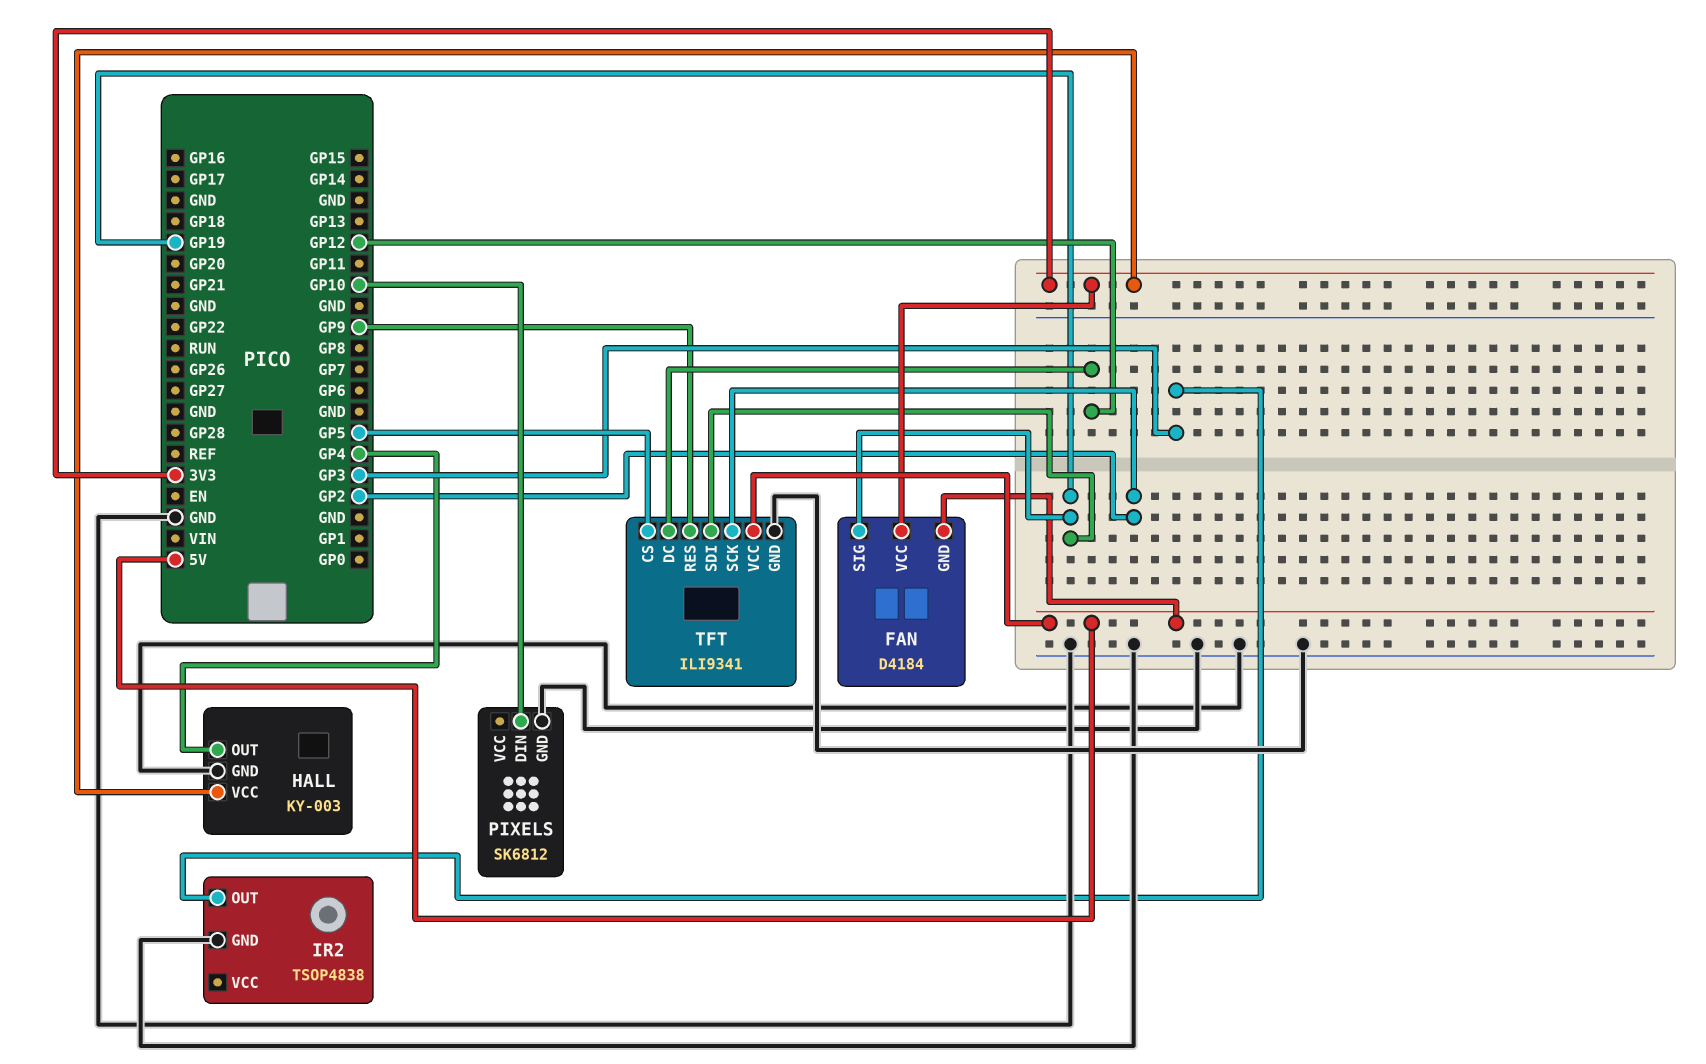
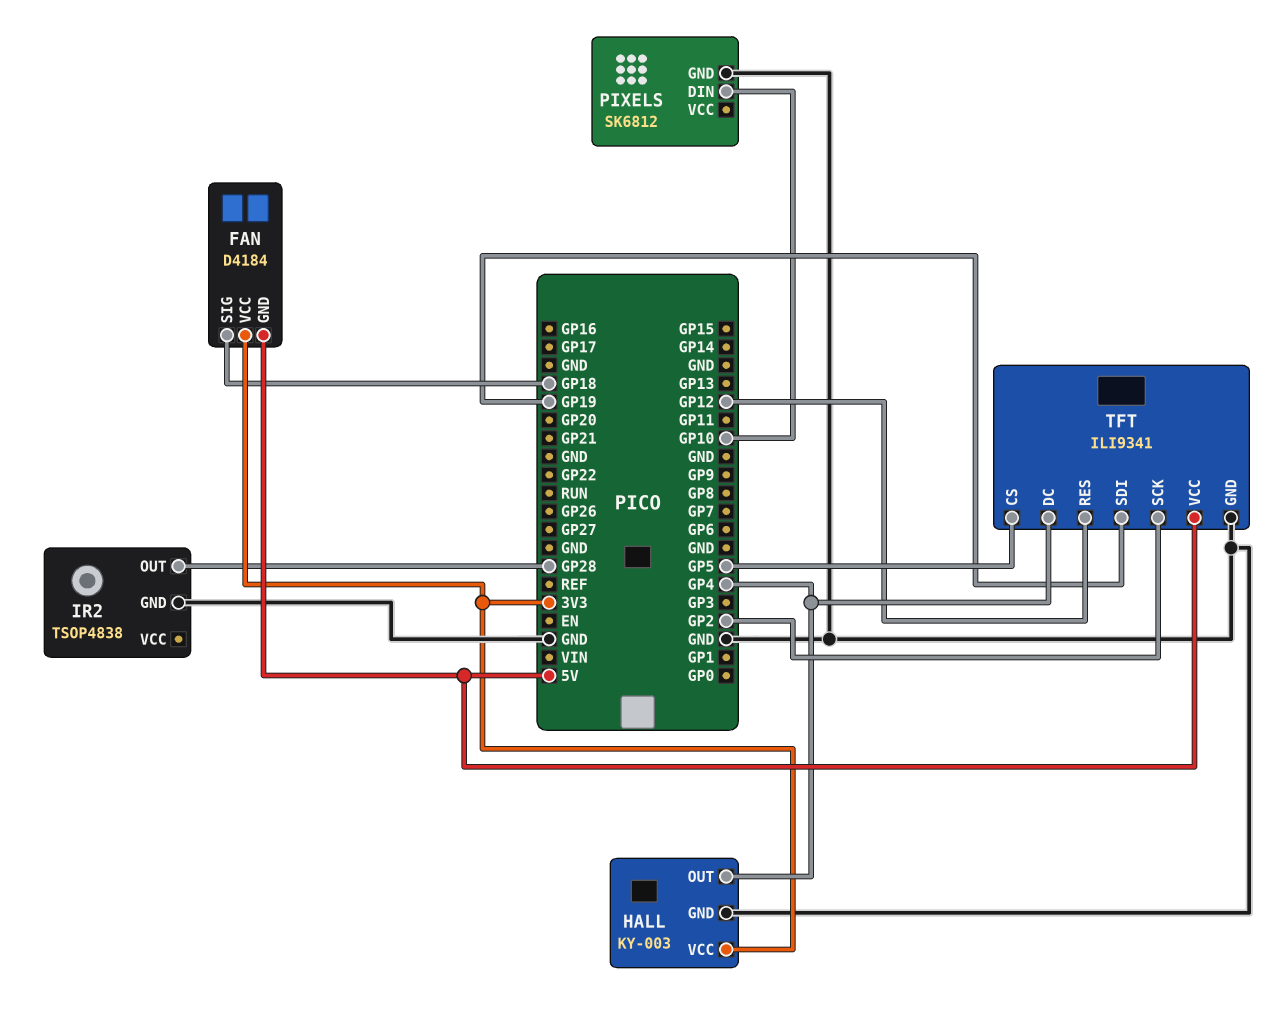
FAN pin SIG: GP19 -> GP18
IR2 pin OUT: GP3 -> GP28
TFT pin DC: GP12 -> GP4
TFT pin RES: GP9 -> GP12

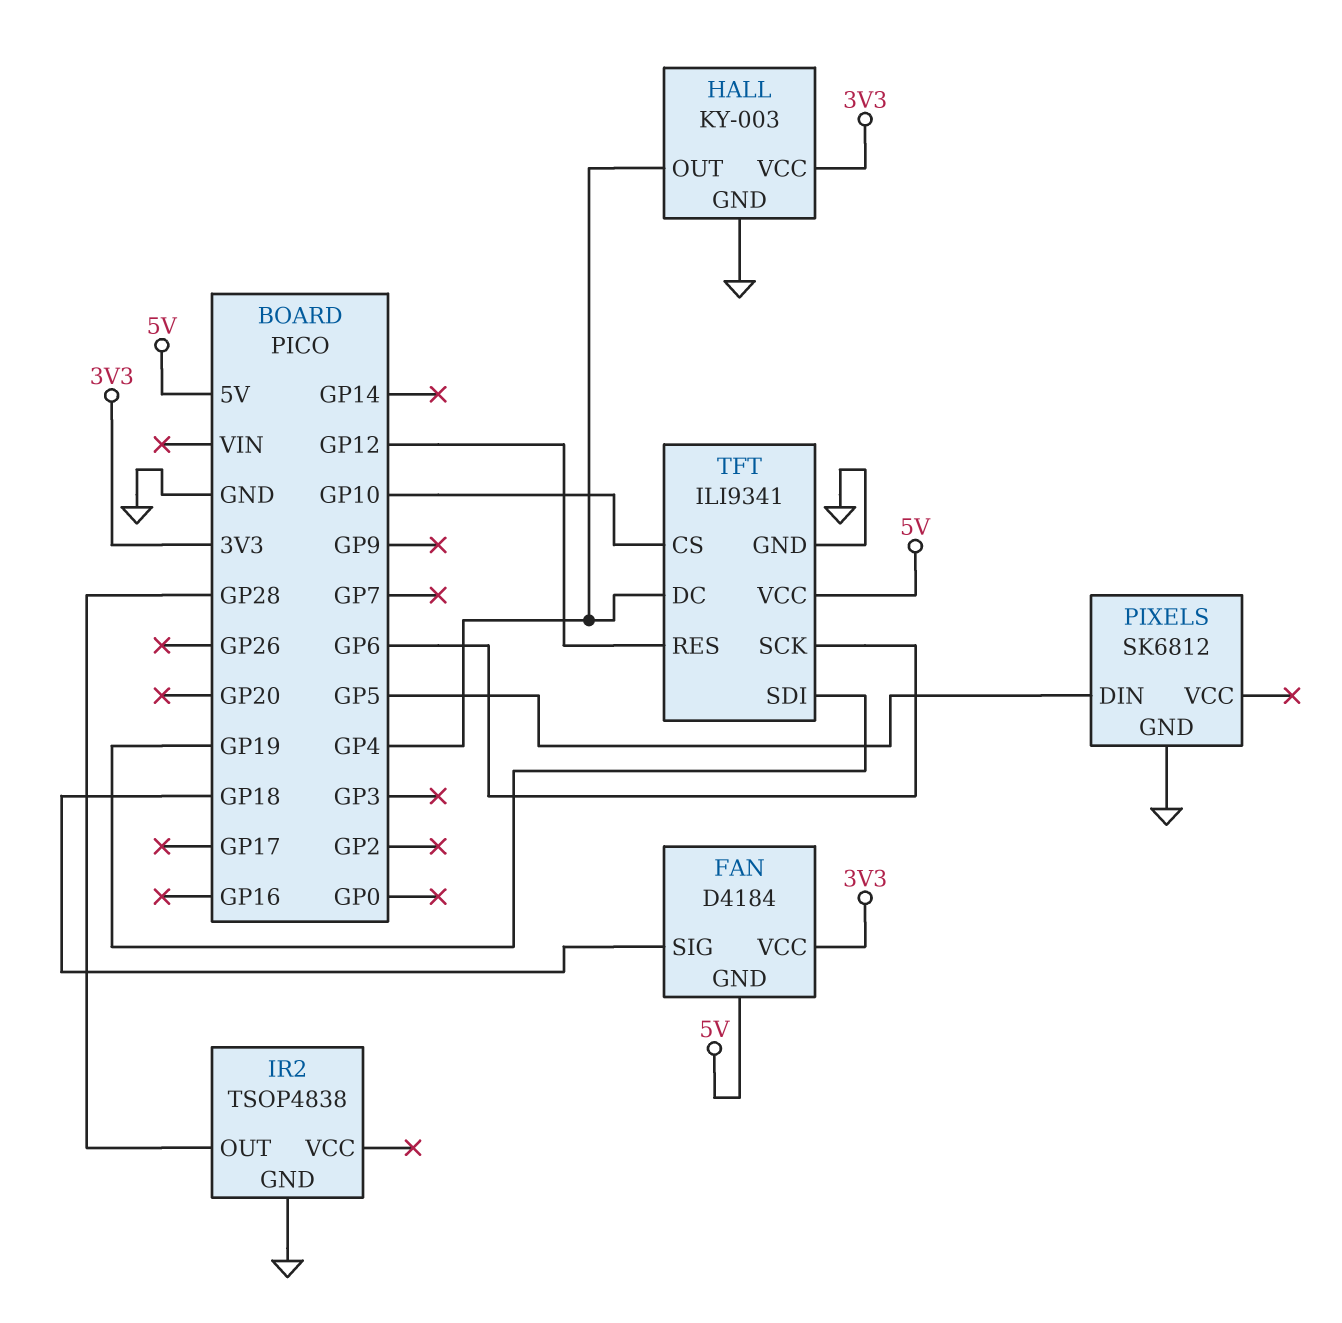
PIXELS pin DIN: GP10 -> GP5
TFT pin CS: GP5 -> GP10
TFT pin SCK: GP2 -> GP6

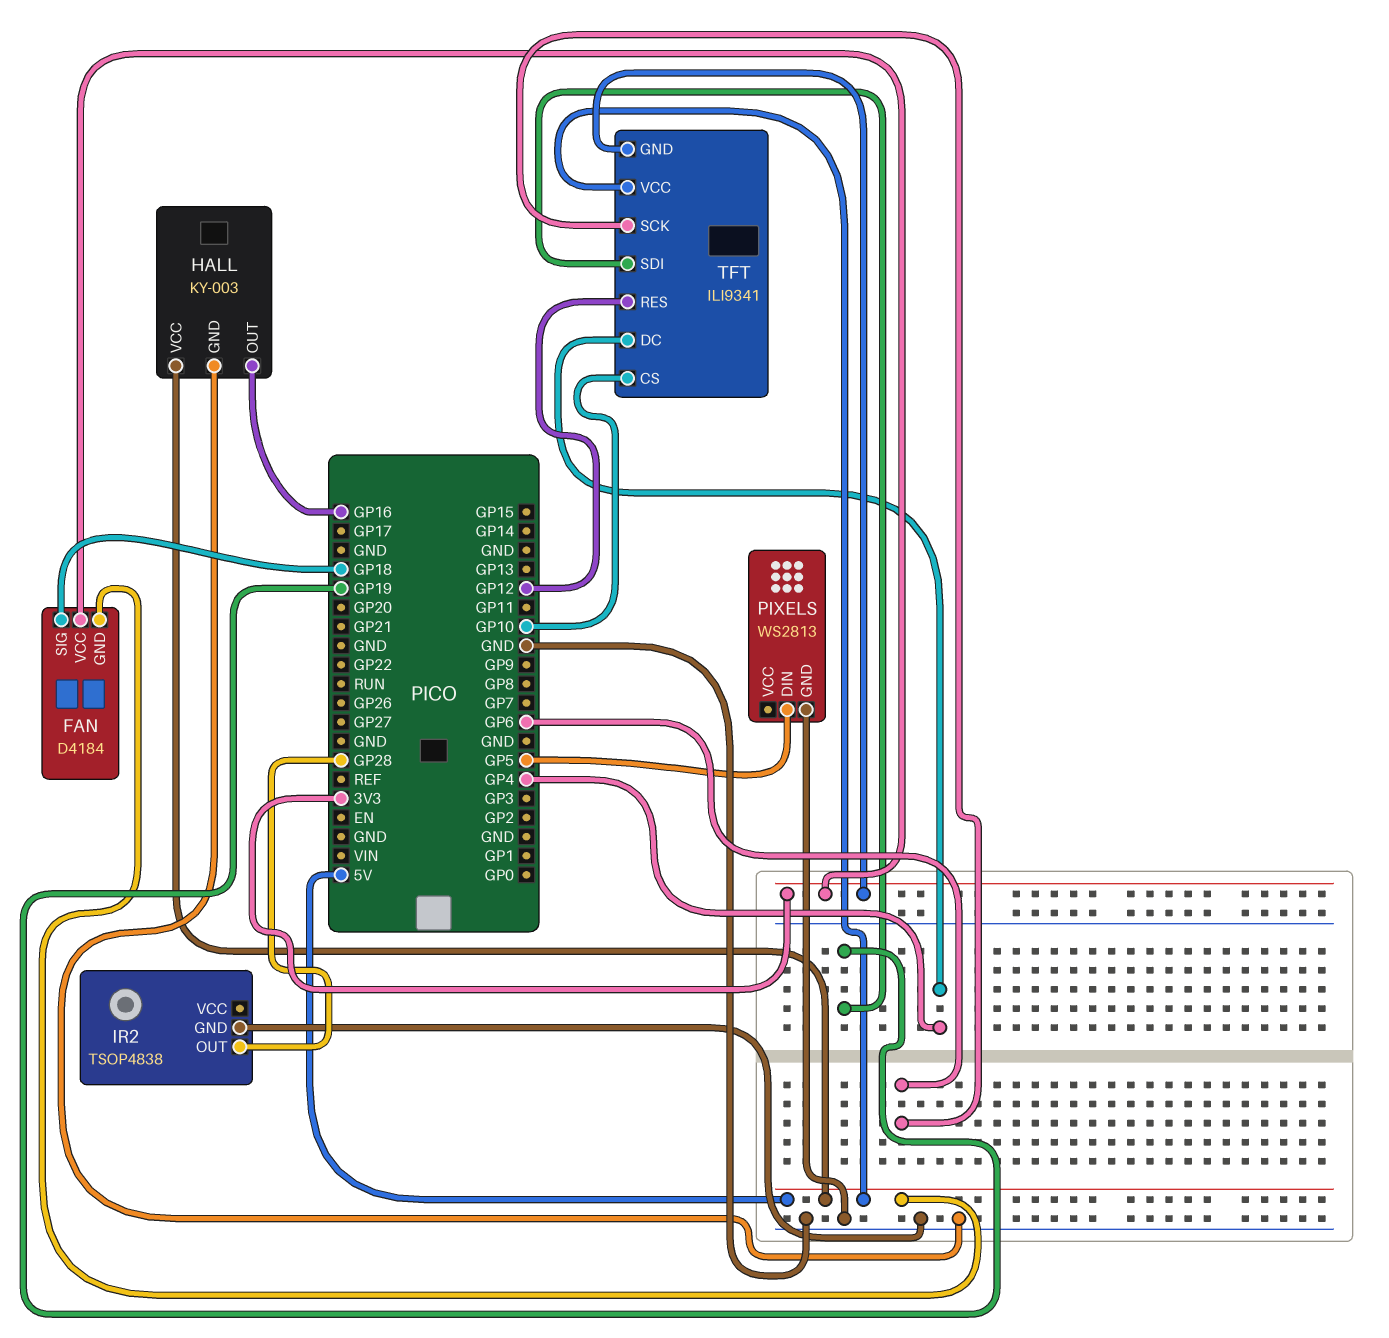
HALL pin OUT: GP4 -> GP16
HALL pin VCC: 3V3 -> 5V
PIXELS: SK6812 -> WS2813
TFT pin GND: GND -> 3V3

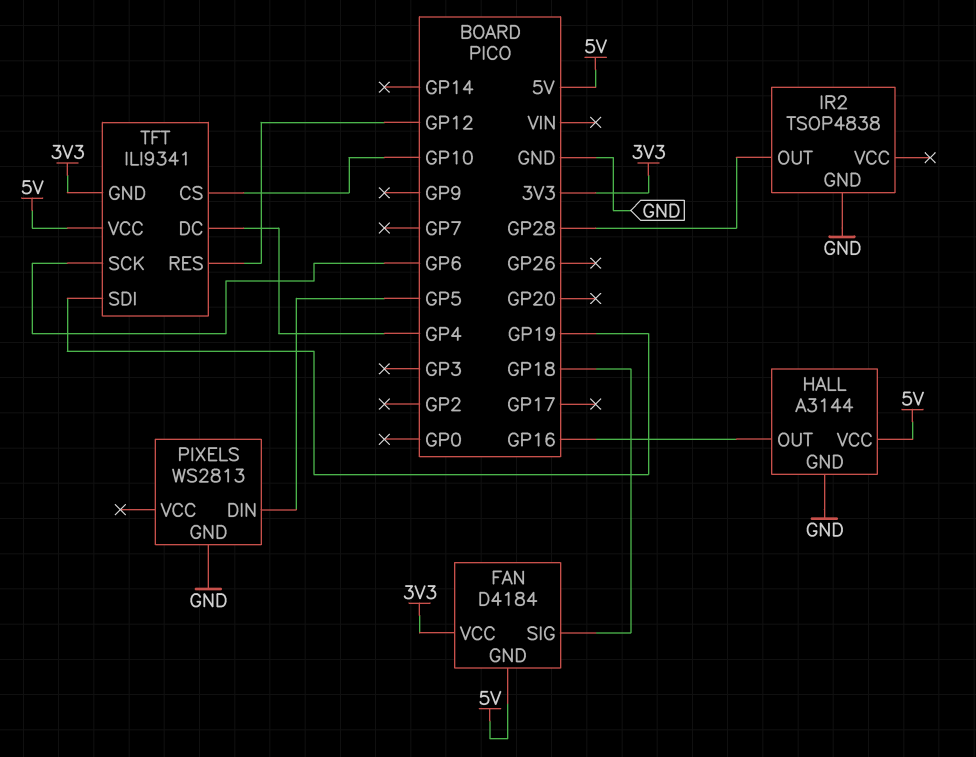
HALL: KY-003 -> A3144

